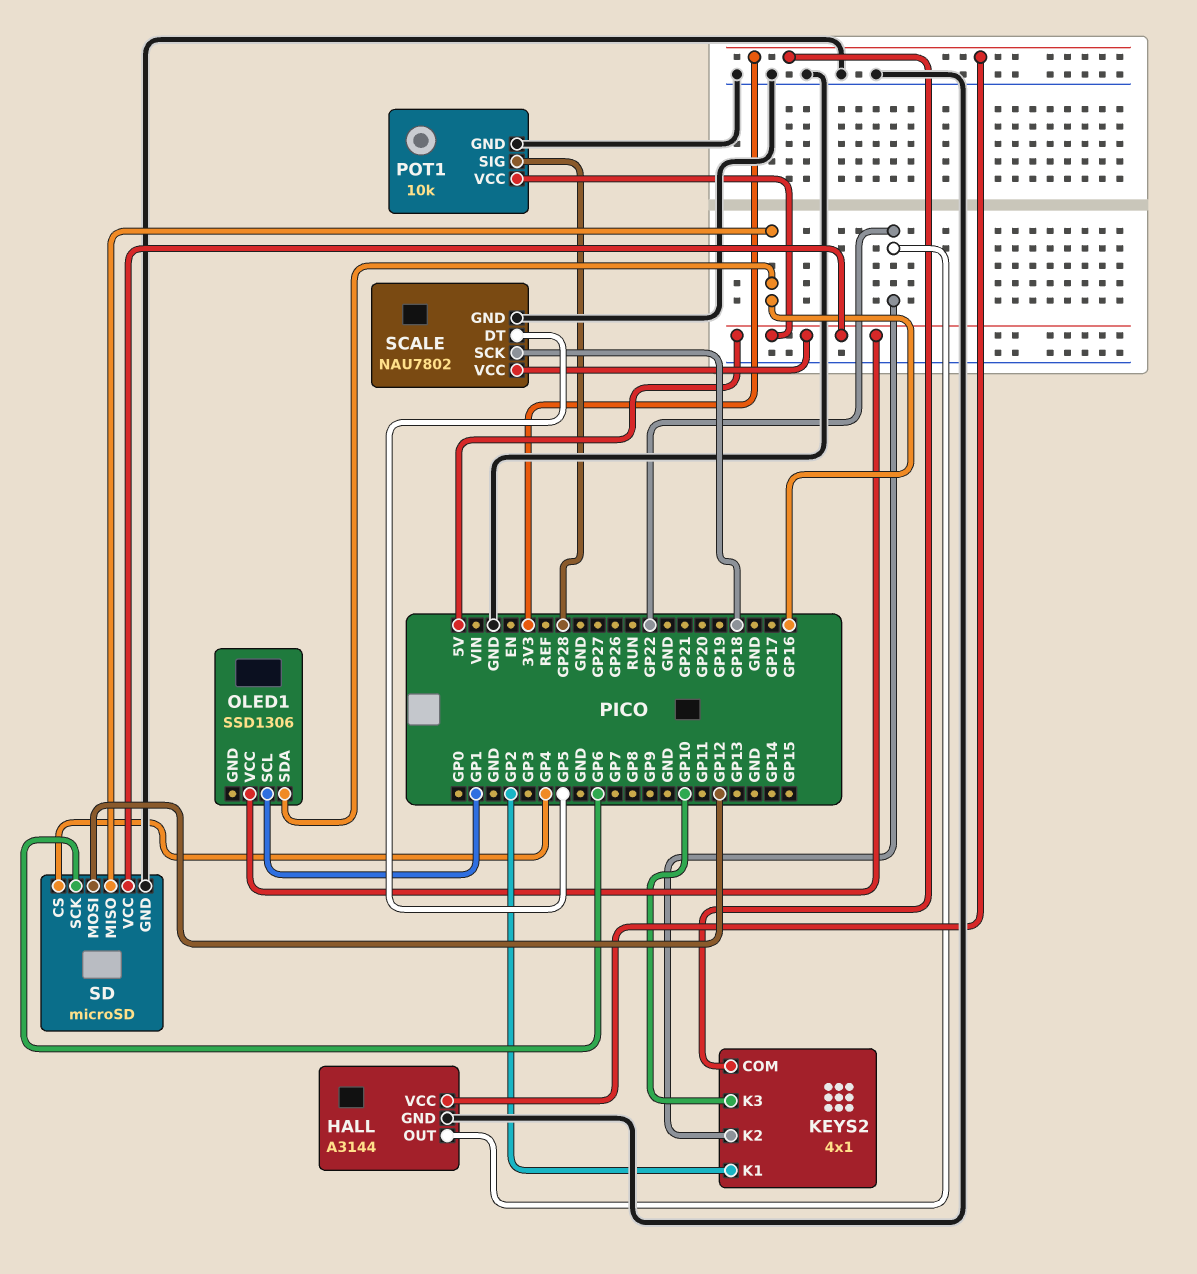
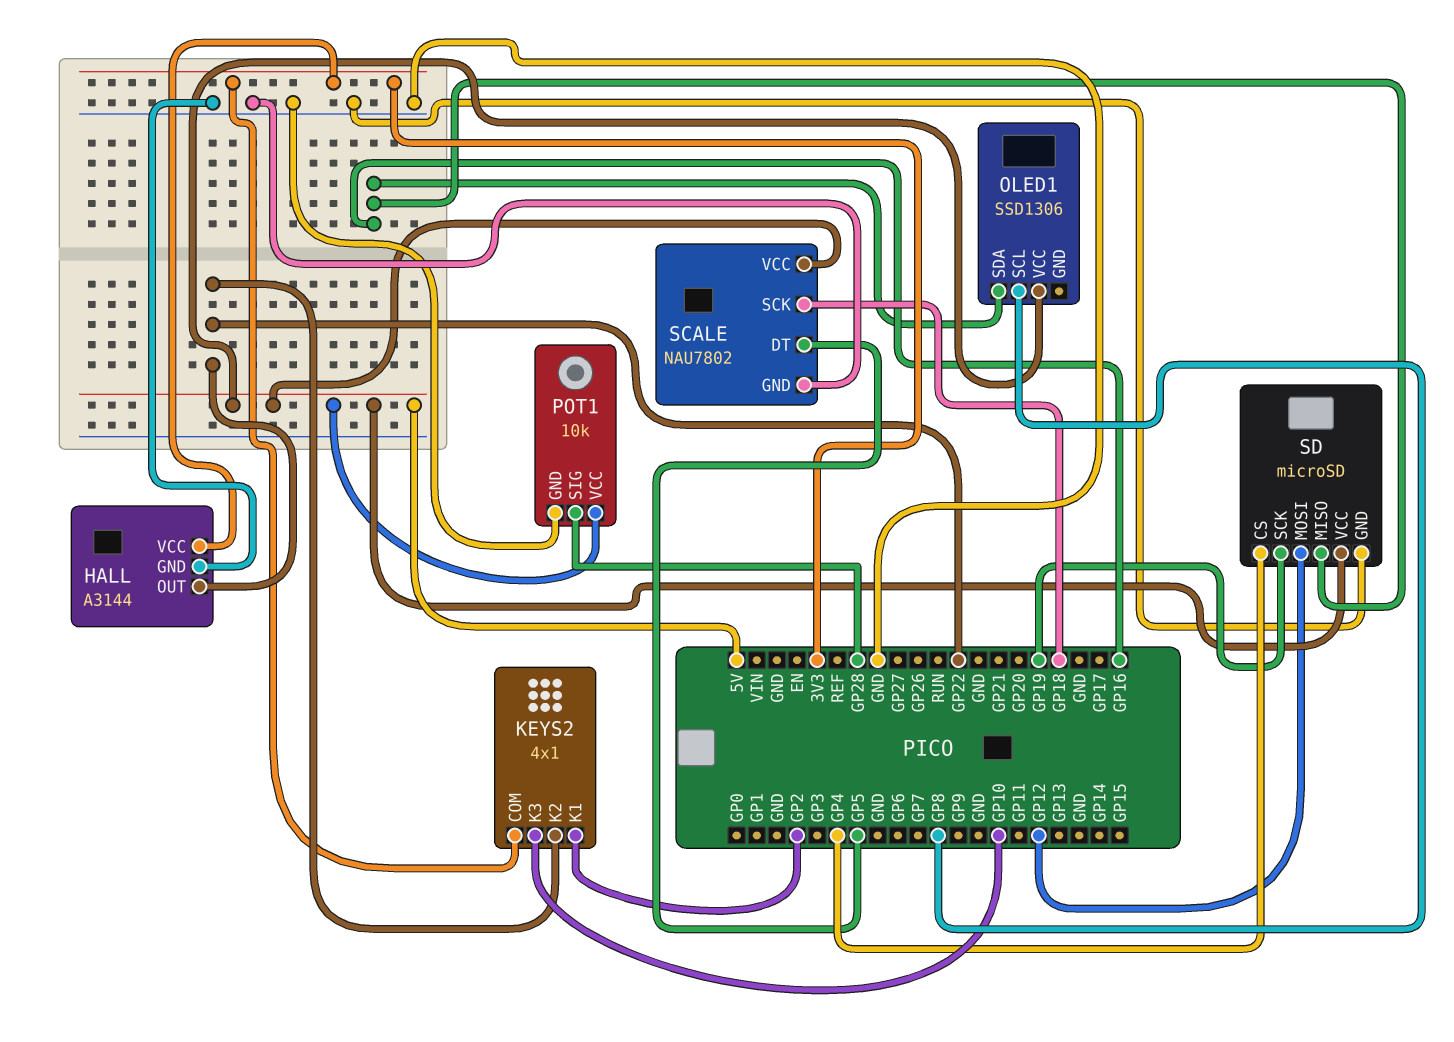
OLED1 pin SCL: GP1 -> GP8
SD pin SCK: GP6 -> GP19

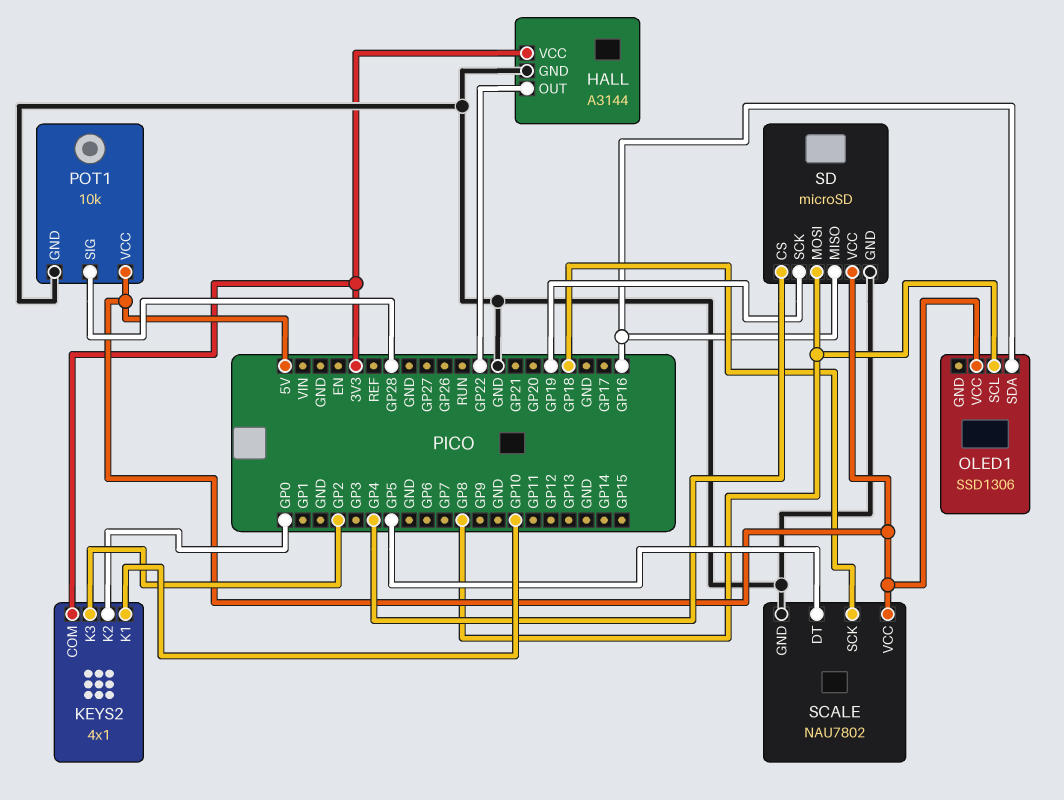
KEYS2 pin K1: GP2 -> GP10
KEYS2 pin K2: GP22 -> GP0
KEYS2 pin K3: GP10 -> GP2
SD pin MOSI: GP12 -> GP8

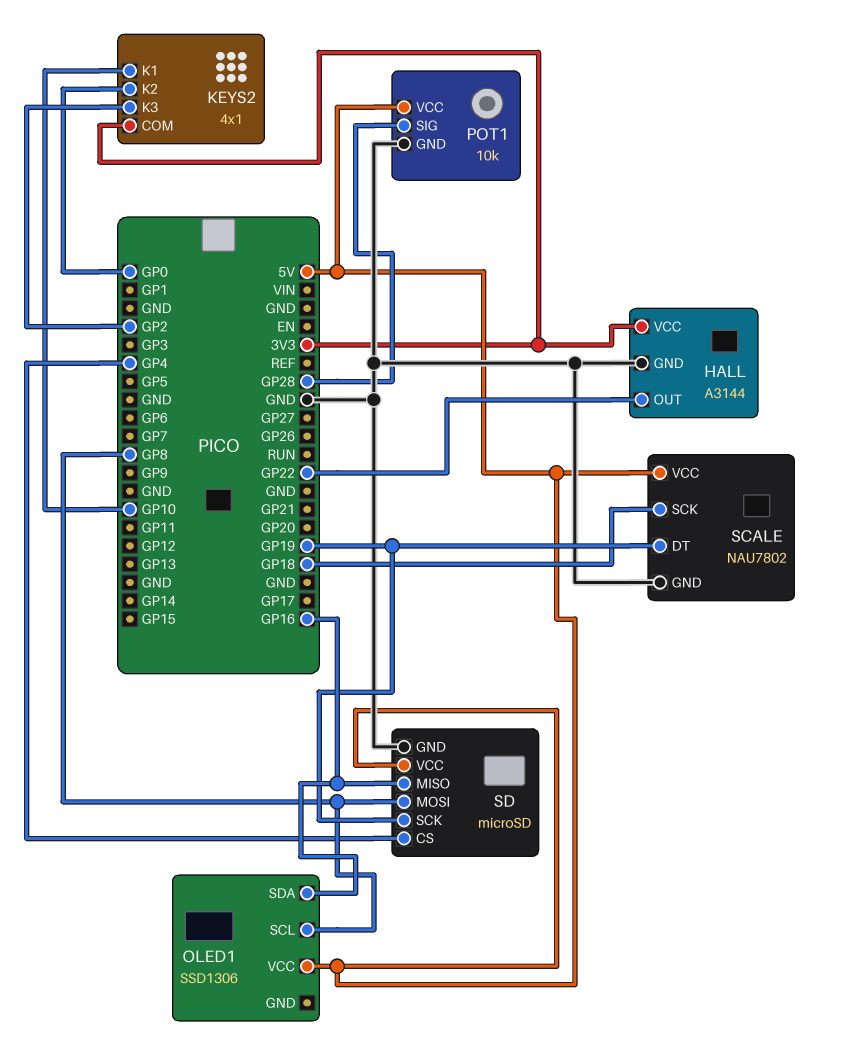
SCALE pin DT: GP5 -> GP19

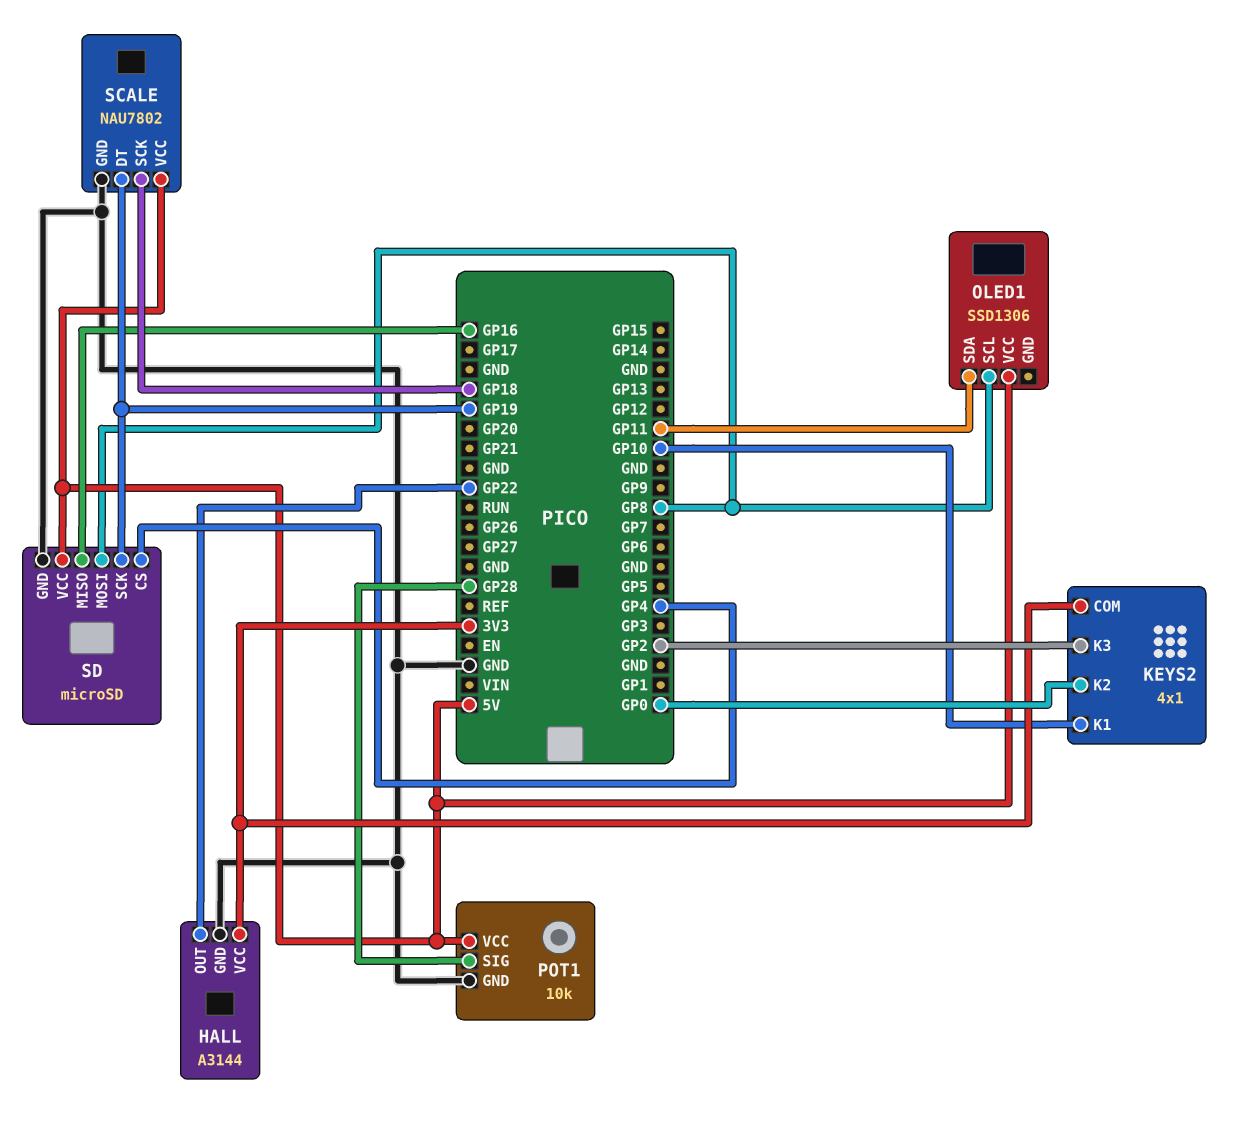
OLED1 pin SDA: GP16 -> GP11

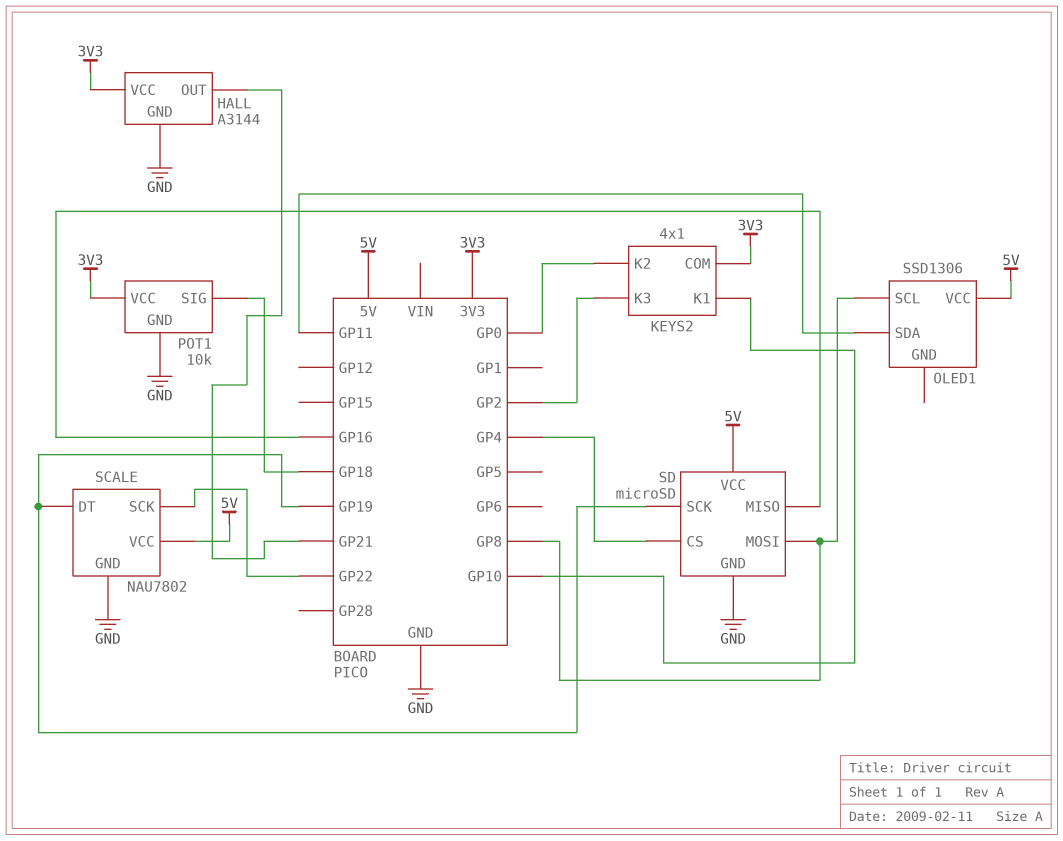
HALL pin OUT: GP22 -> GP21
POT1 pin SIG: GP28 -> GP18
POT1 pin VCC: 5V -> 3V3
SCALE pin SCK: GP18 -> GP22

